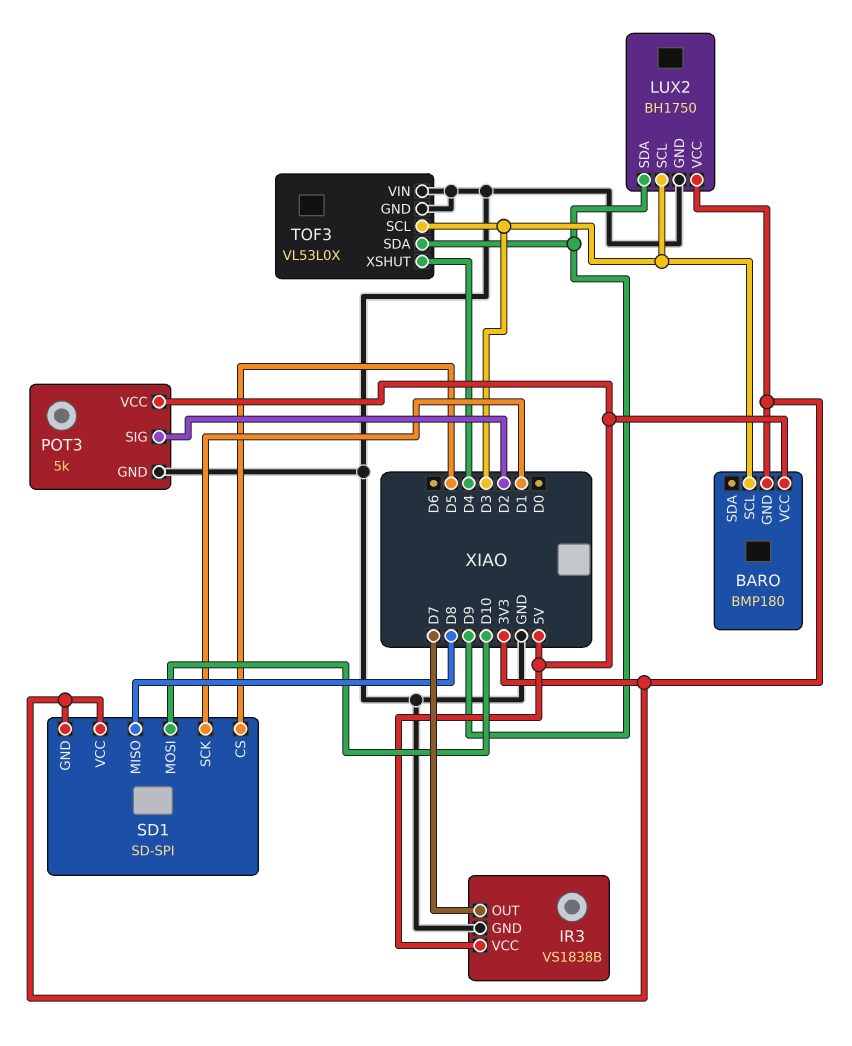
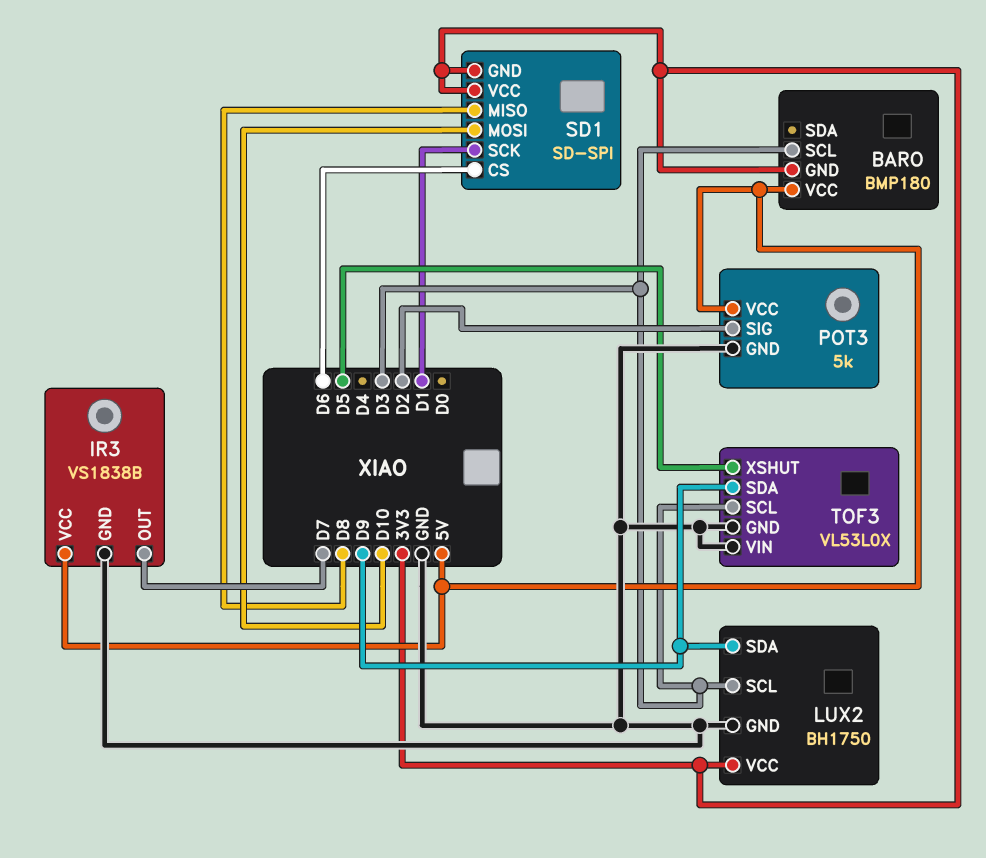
SD1 pin CS: D5 -> D6
TOF3 pin XSHUT: D4 -> D5

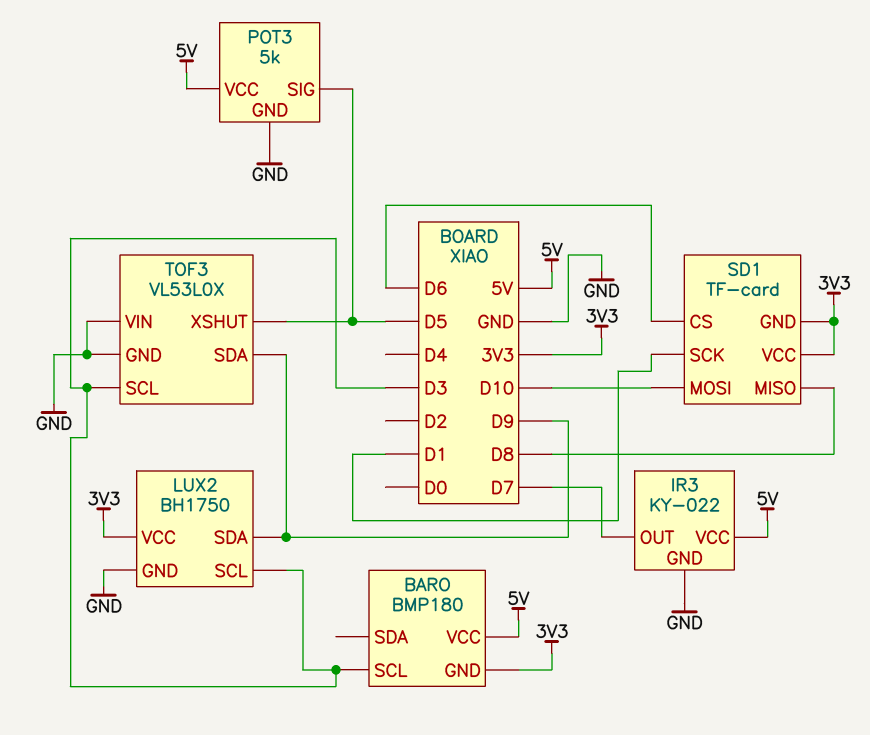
IR3: VS1838B -> KY-022
POT3 pin SIG: D2 -> D5
SD1: SD-SPI -> TF-card

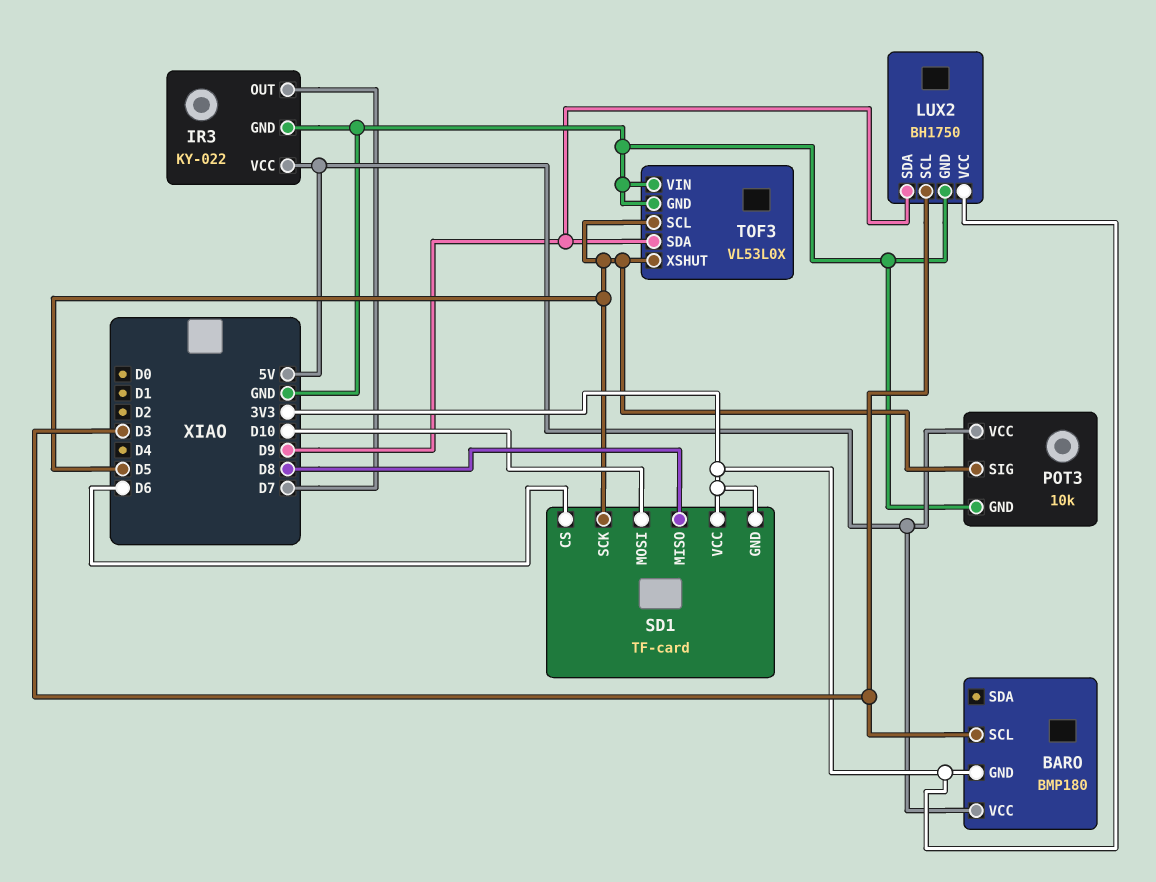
POT3: 5k -> 10k
SD1 pin SCK: D1 -> D5
TOF3 pin SCL: D3 -> D5

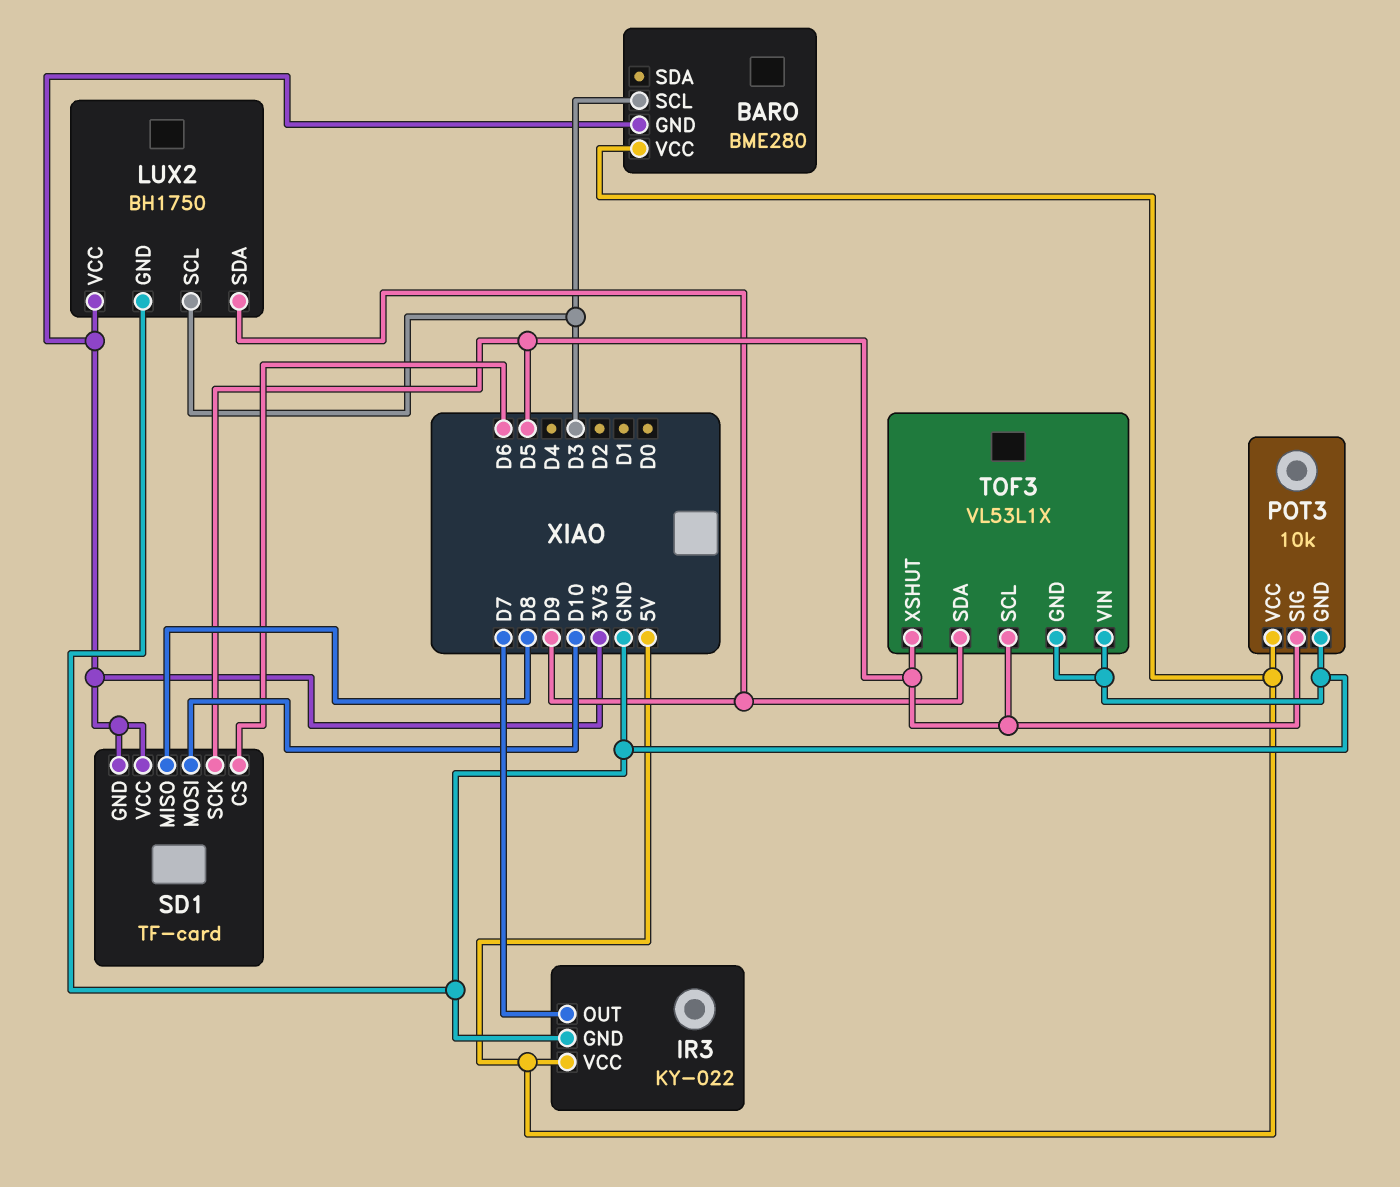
BARO: BMP180 -> BME280
TOF3: VL53L0X -> VL53L1X

